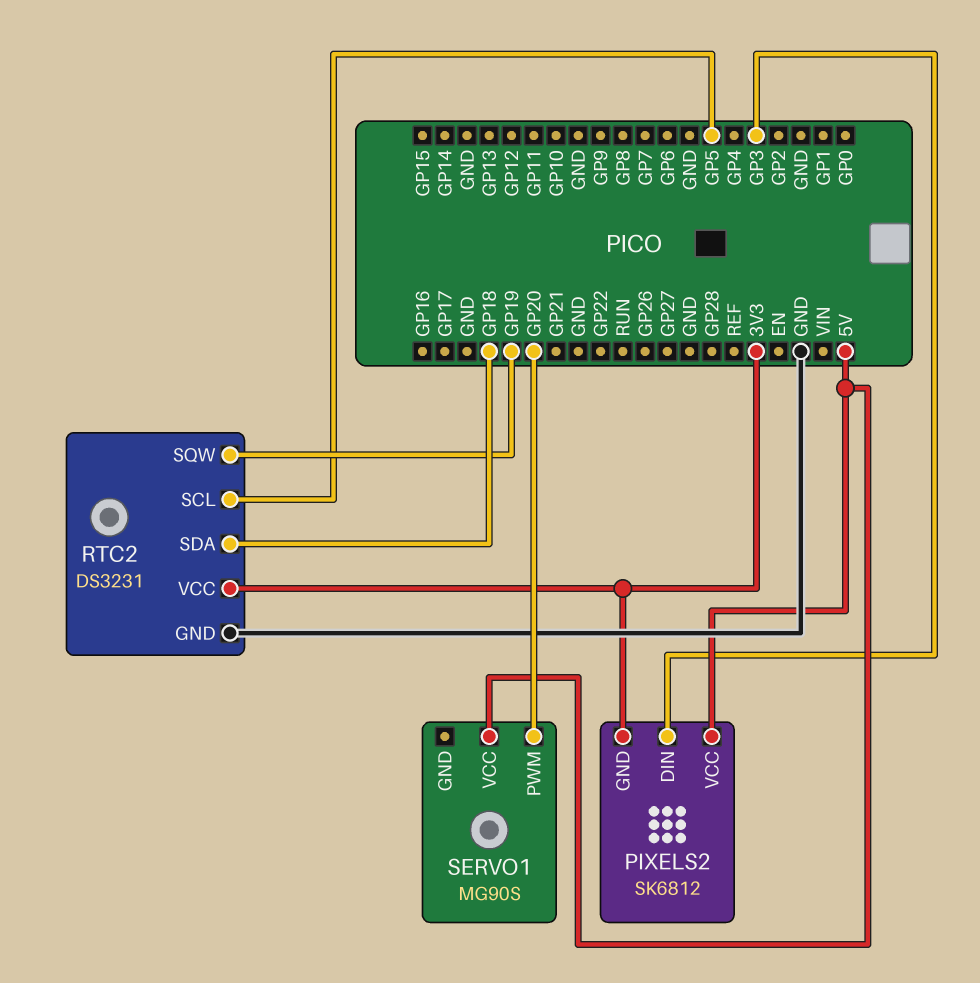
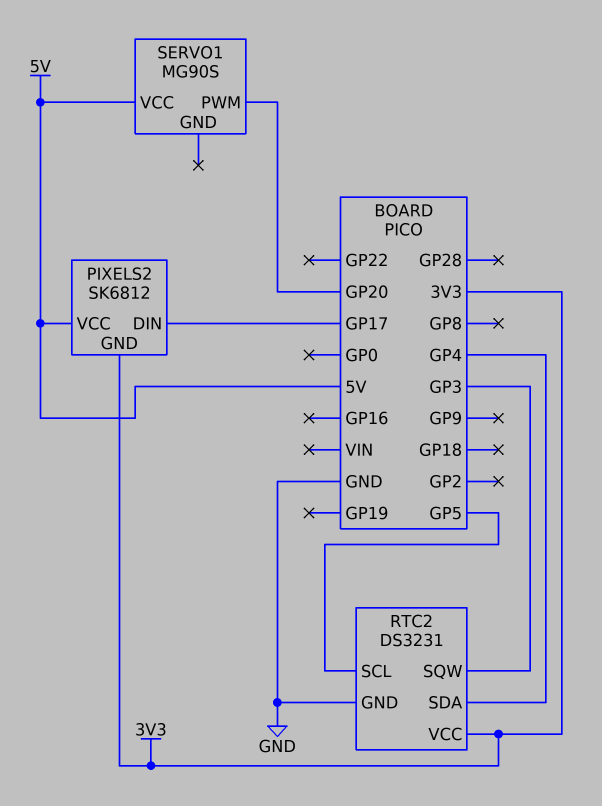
PIXELS2 pin DIN: GP3 -> GP17
RTC2 pin SDA: GP18 -> GP4
RTC2 pin SQW: GP19 -> GP3

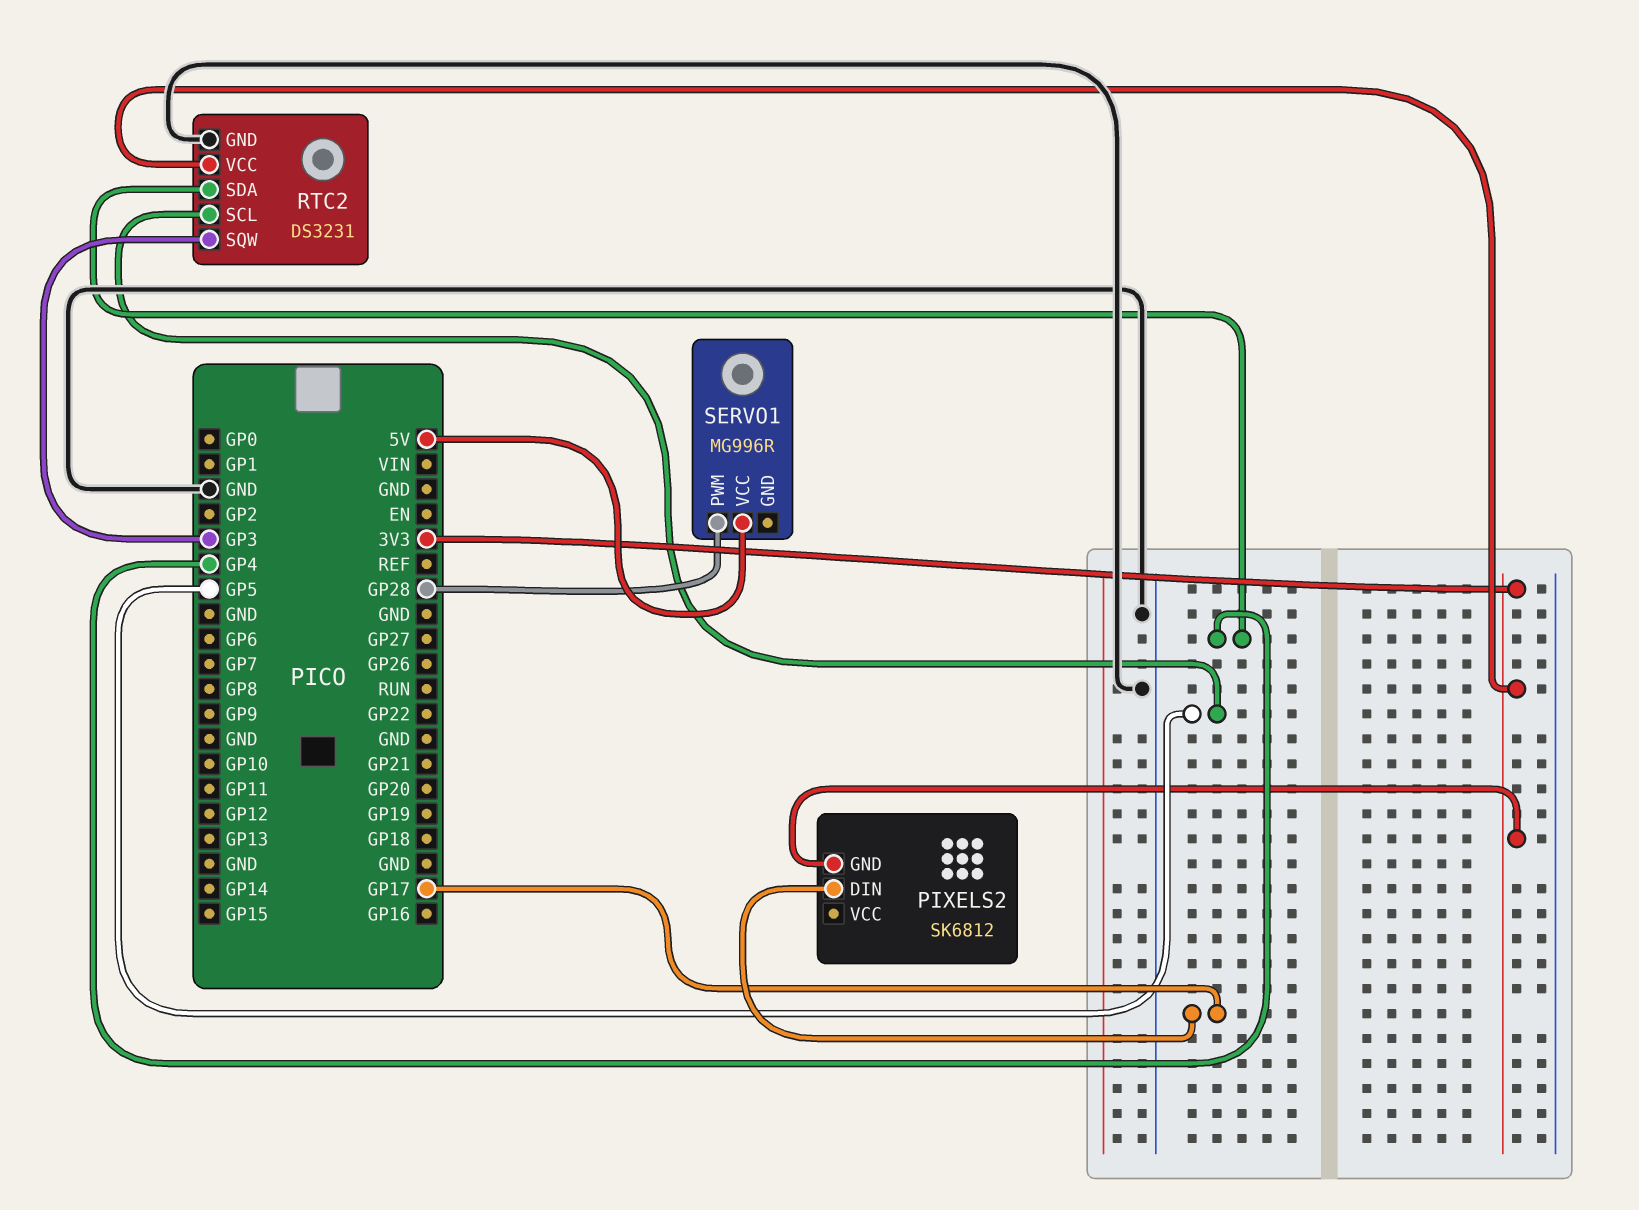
PIXELS2 pin VCC: 5V -> none
SERVO1: MG90S -> MG996R
SERVO1 pin PWM: GP20 -> GP28

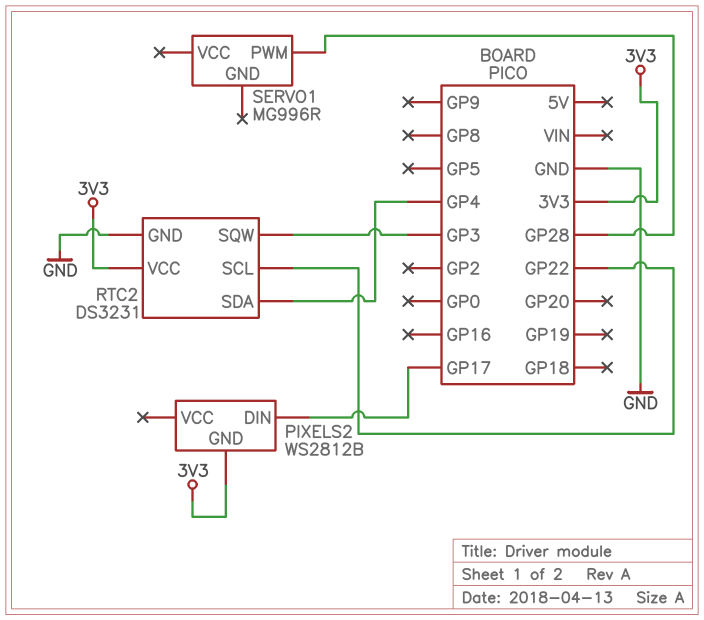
PIXELS2: SK6812 -> WS2812B
RTC2 pin SCL: GP5 -> GP22
SERVO1 pin VCC: 5V -> none

